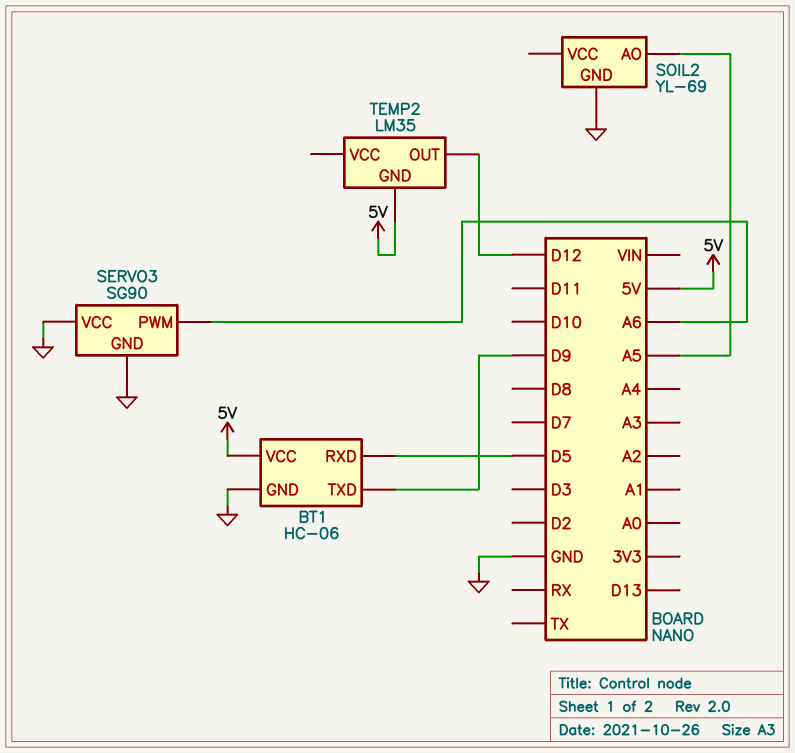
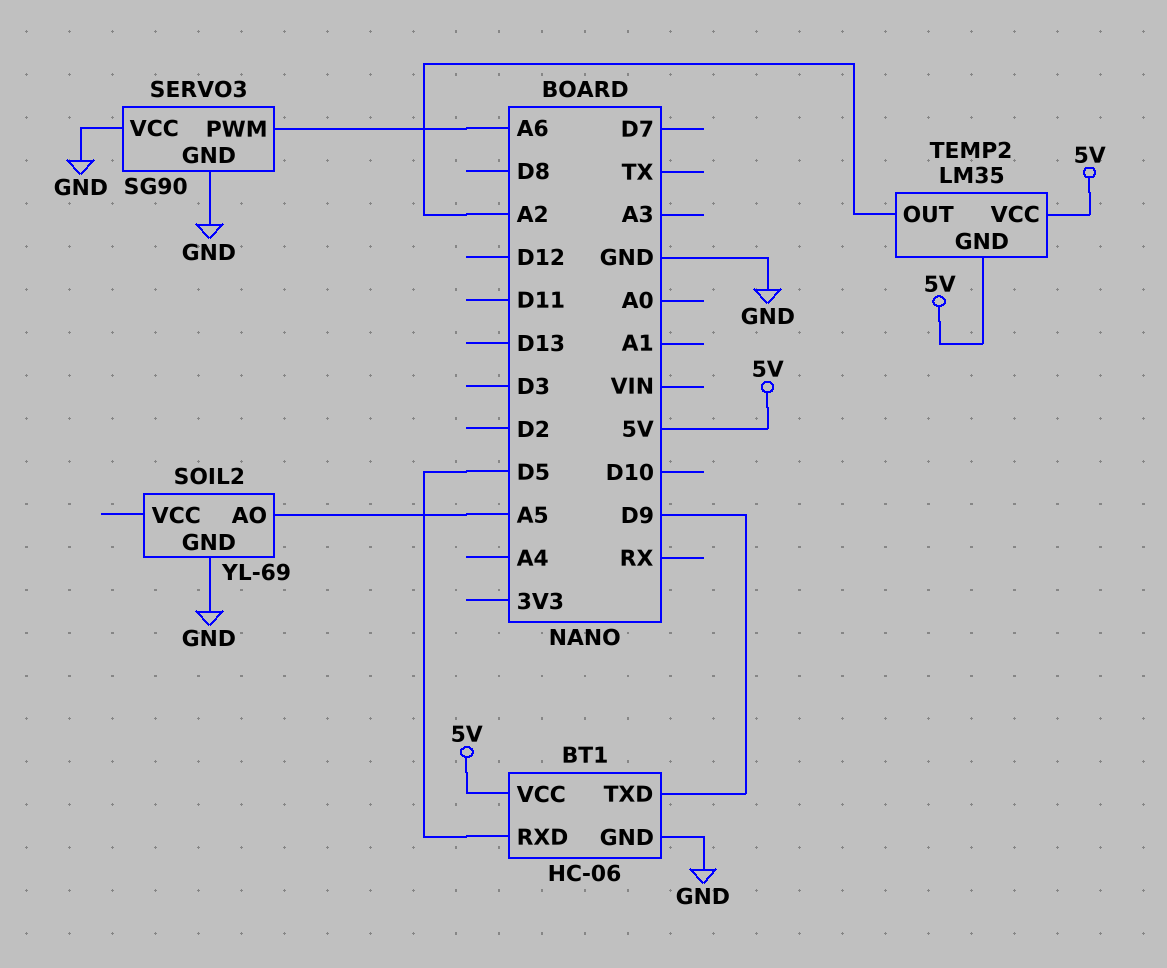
TEMP2 pin OUT: D12 -> A2
TEMP2 pin VCC: none -> 5V

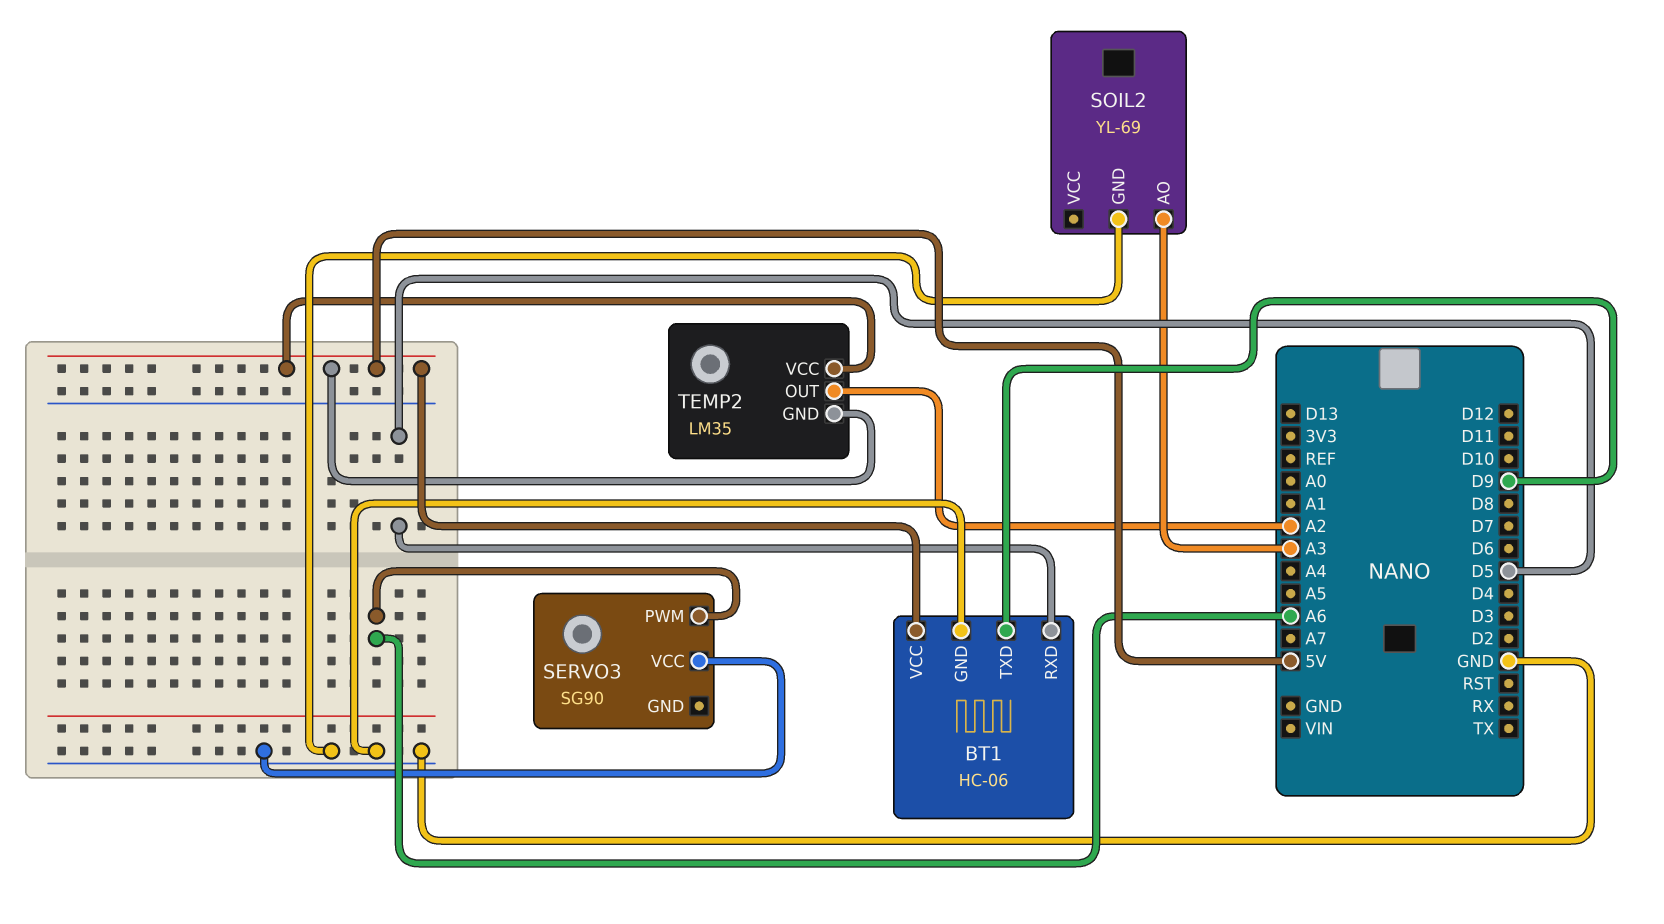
SERVO3 pin GND: GND -> none
SOIL2 pin AO: A5 -> A3

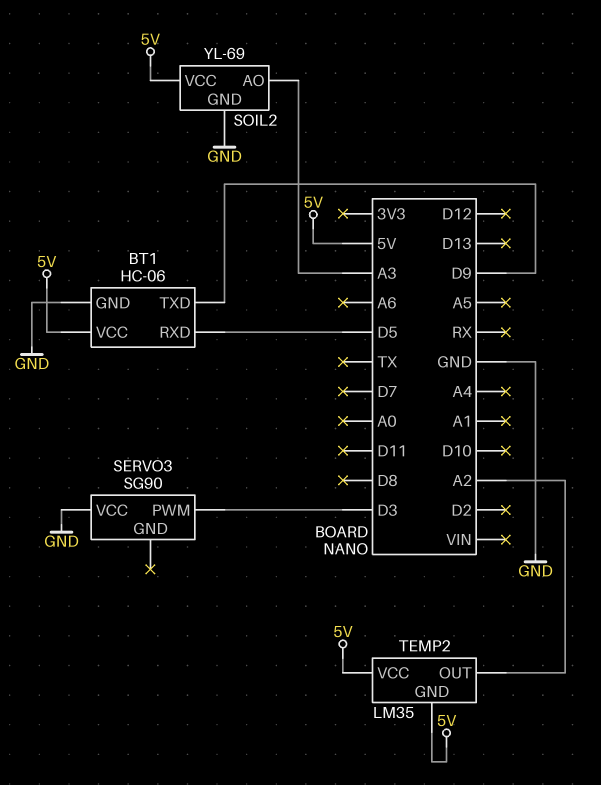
SERVO3 pin PWM: A6 -> D3
SOIL2 pin VCC: none -> 5V

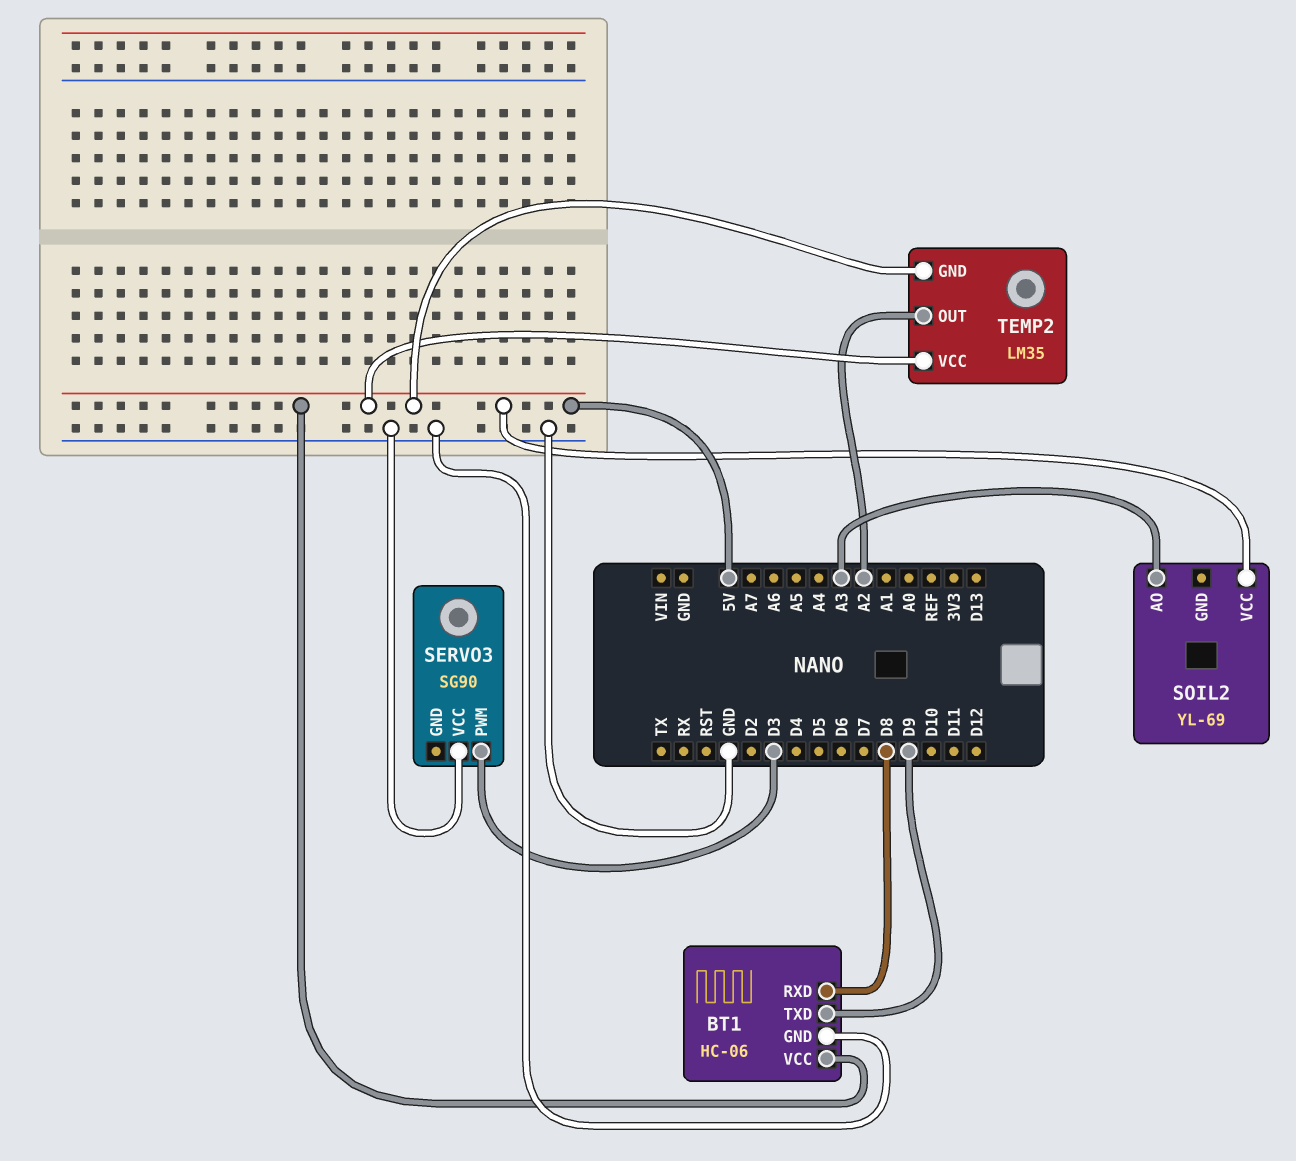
BT1 pin RXD: D5 -> D8
SOIL2 pin GND: GND -> none

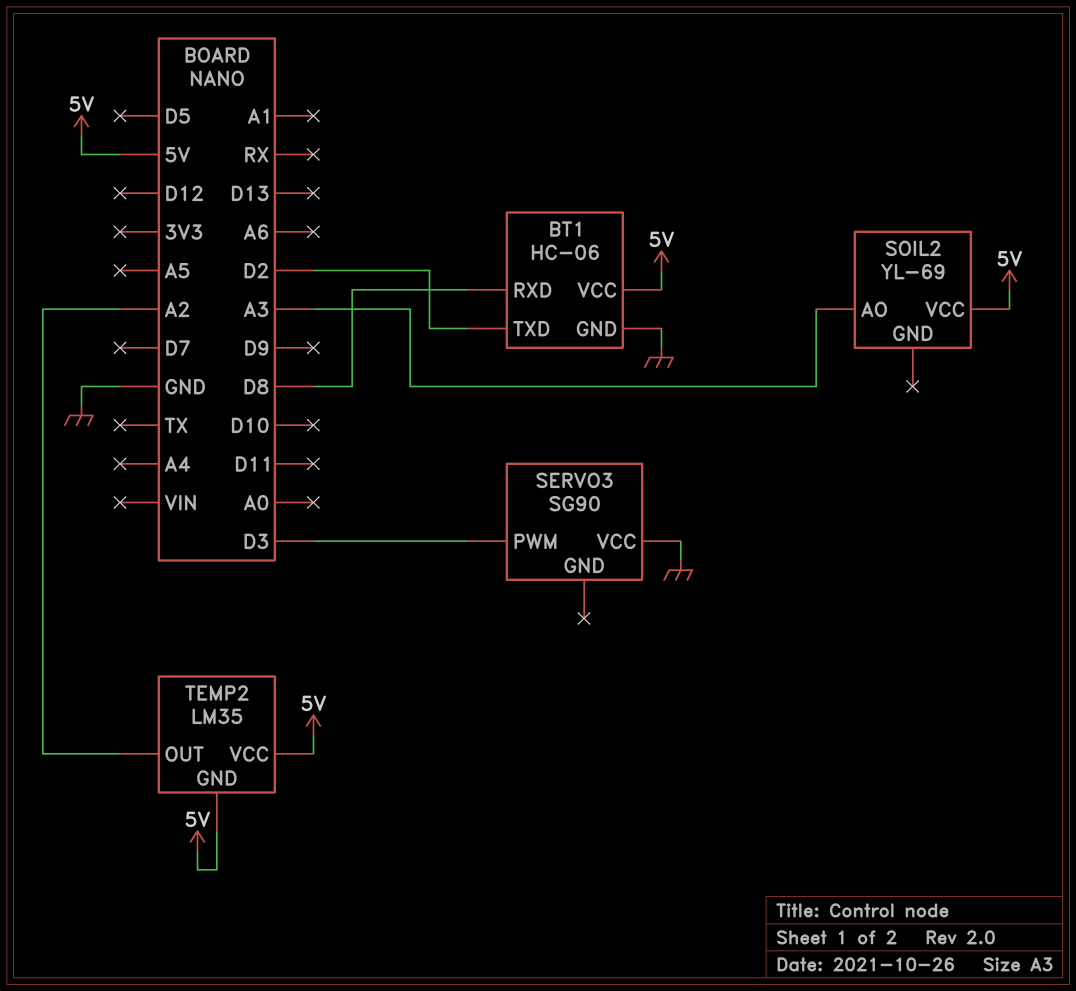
BT1 pin TXD: D9 -> D2

